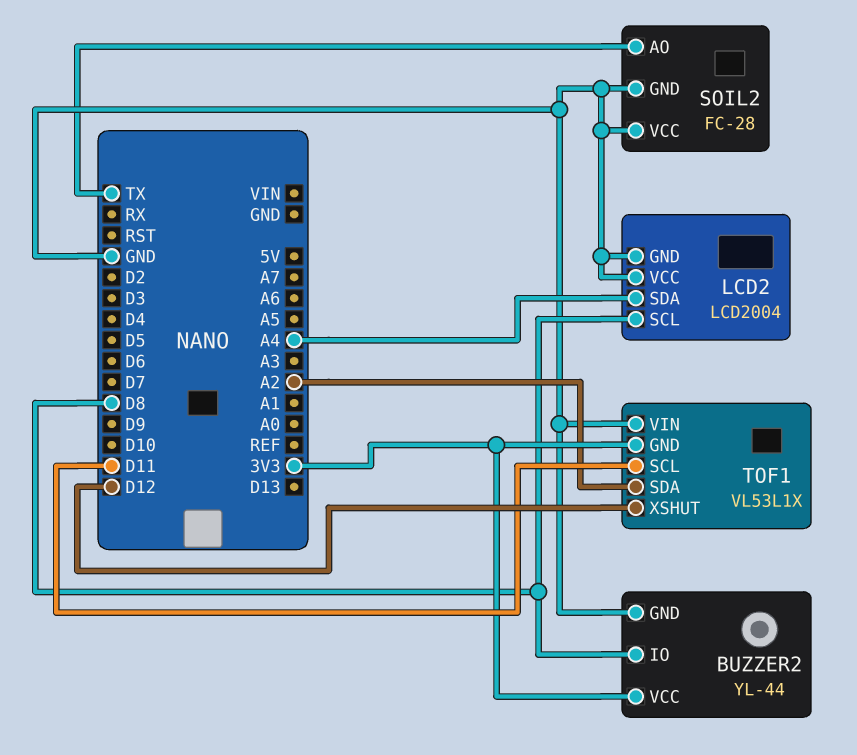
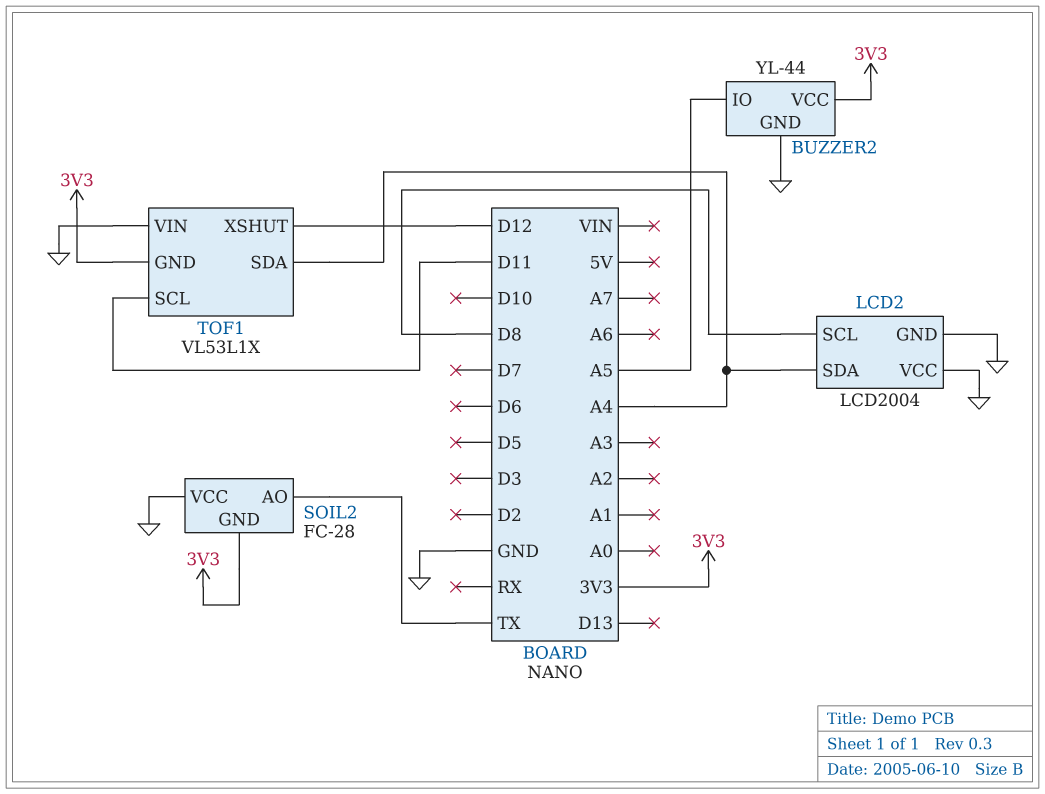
BUZZER2 pin IO: D8 -> A5
SOIL2 pin GND: GND -> 3V3
TOF1 pin SDA: A2 -> A4

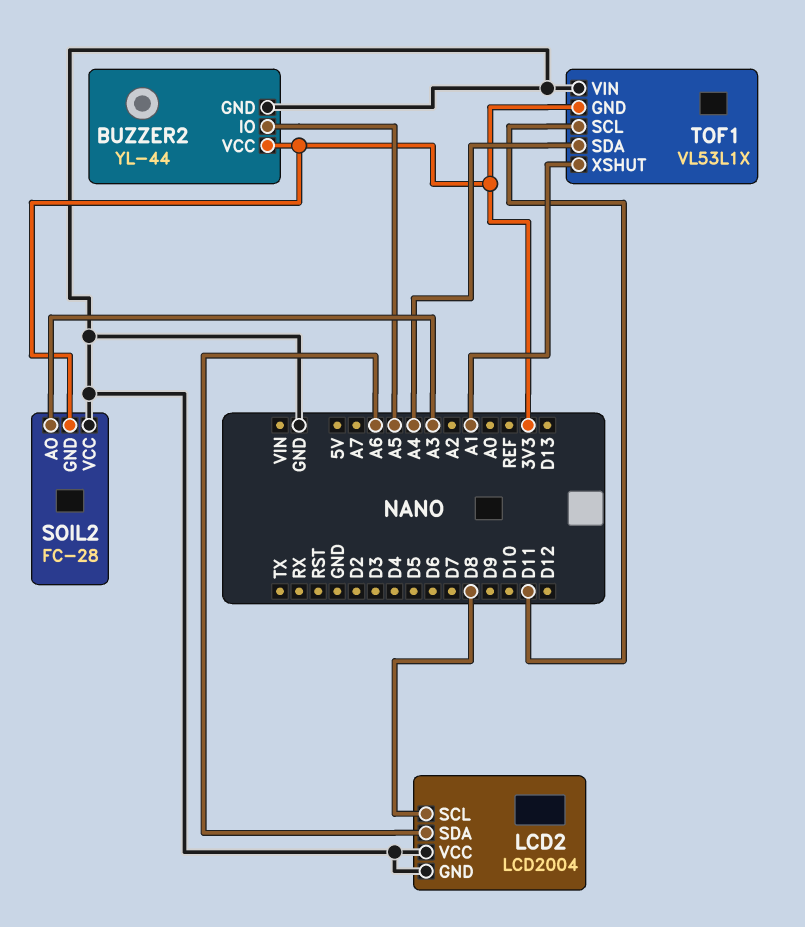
LCD2 pin SDA: A4 -> A6
SOIL2 pin AO: TX -> A3
TOF1 pin XSHUT: D12 -> A1

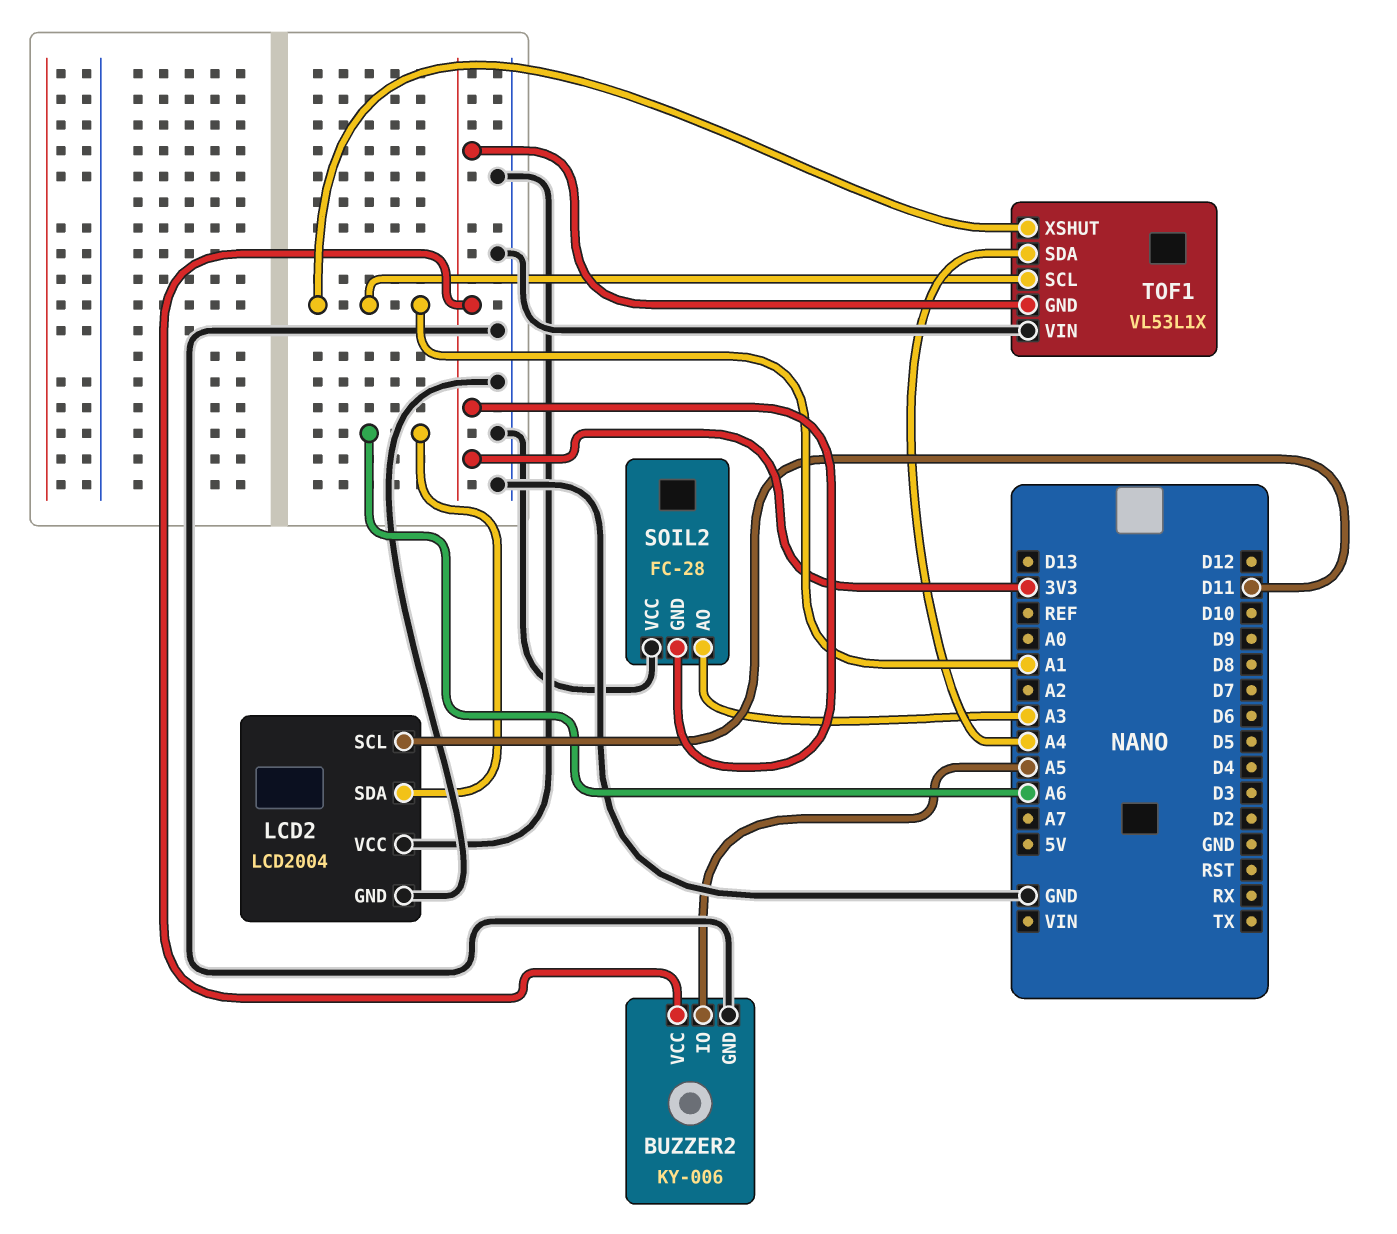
BUZZER2: YL-44 -> KY-006
LCD2 pin SCL: D8 -> D11
TOF1 pin SCL: D11 -> A1

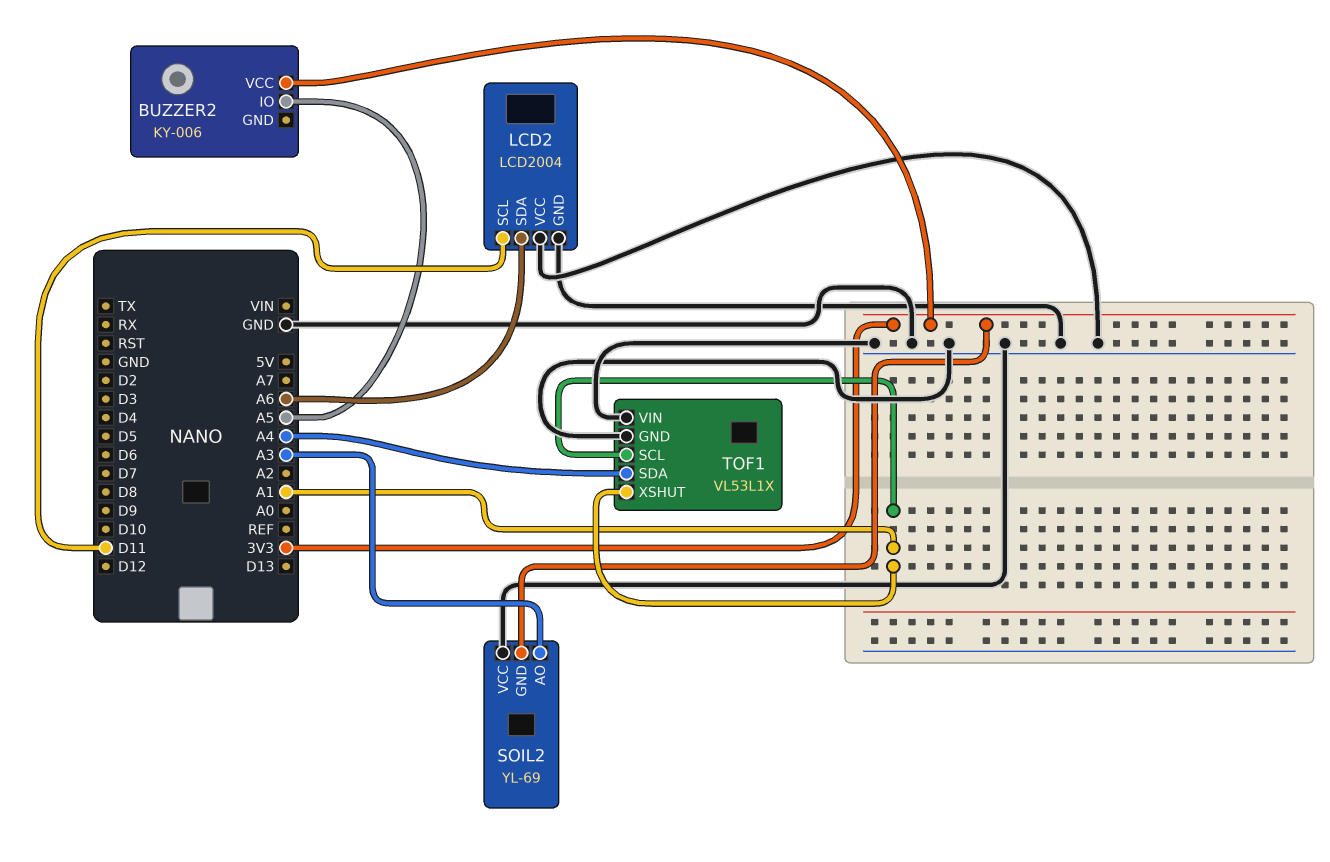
BUZZER2 pin GND: GND -> none
SOIL2: FC-28 -> YL-69
TOF1 pin GND: 3V3 -> GND

